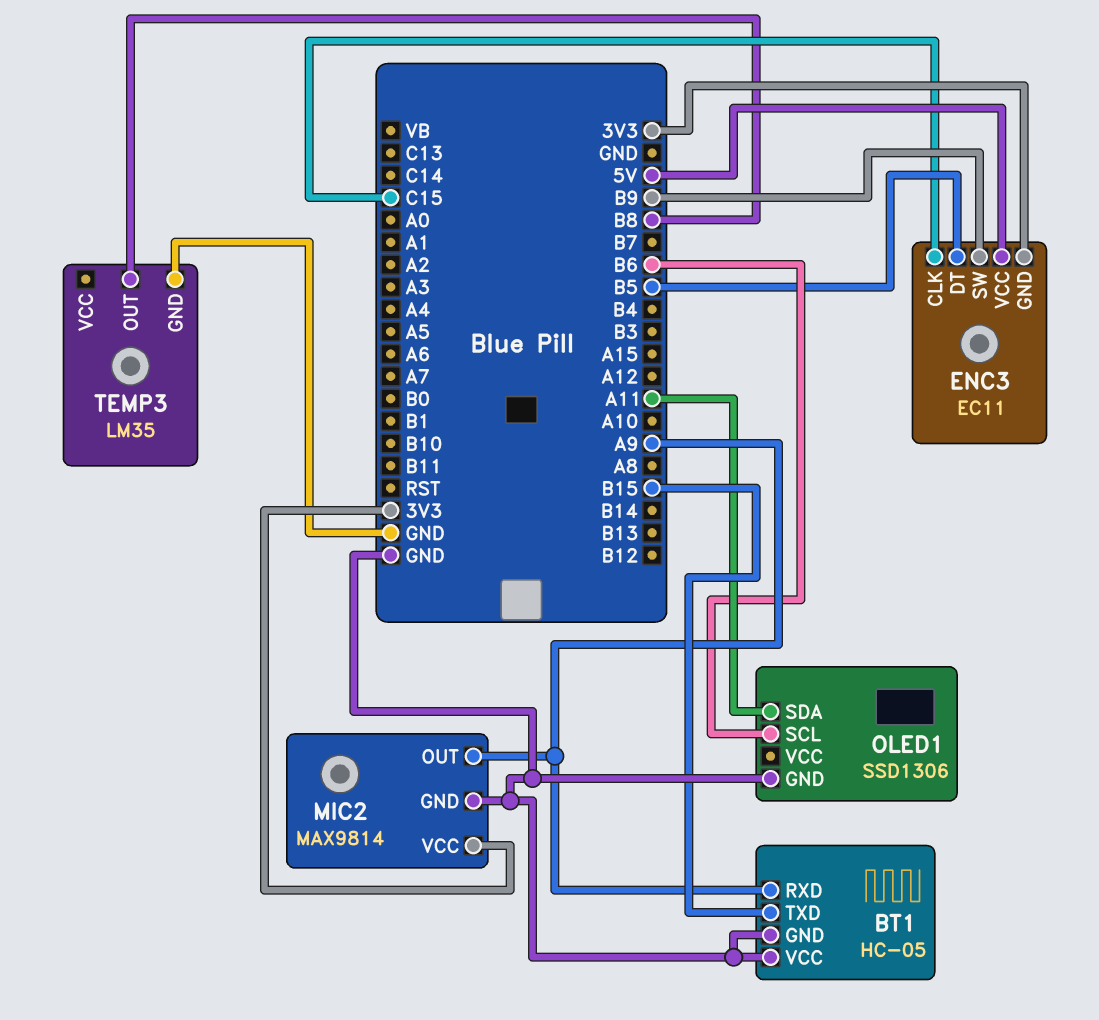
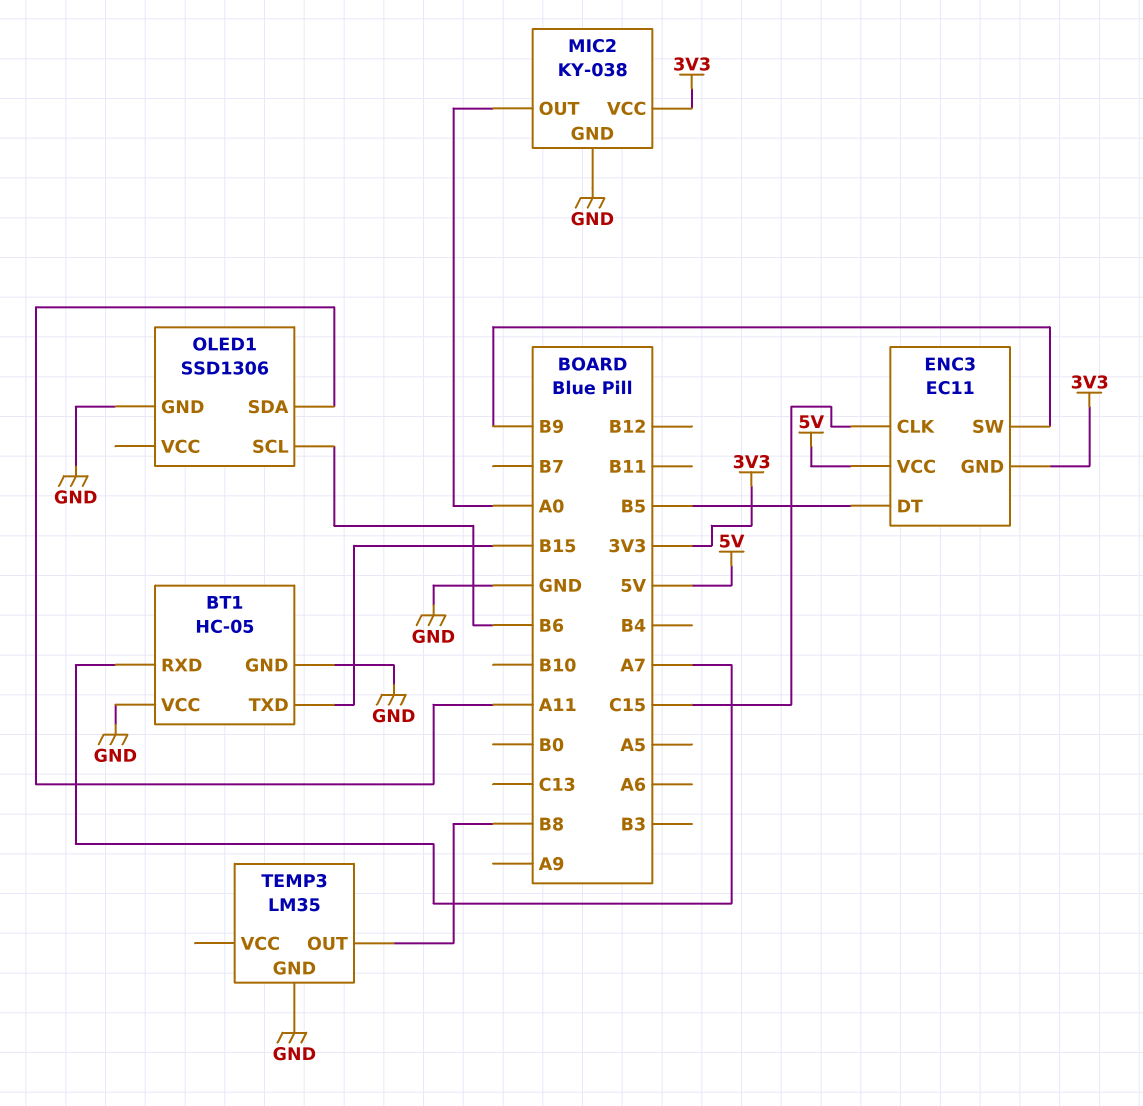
BT1 pin RXD: A9 -> A7
MIC2: MAX9814 -> KY-038
MIC2 pin OUT: A9 -> A0

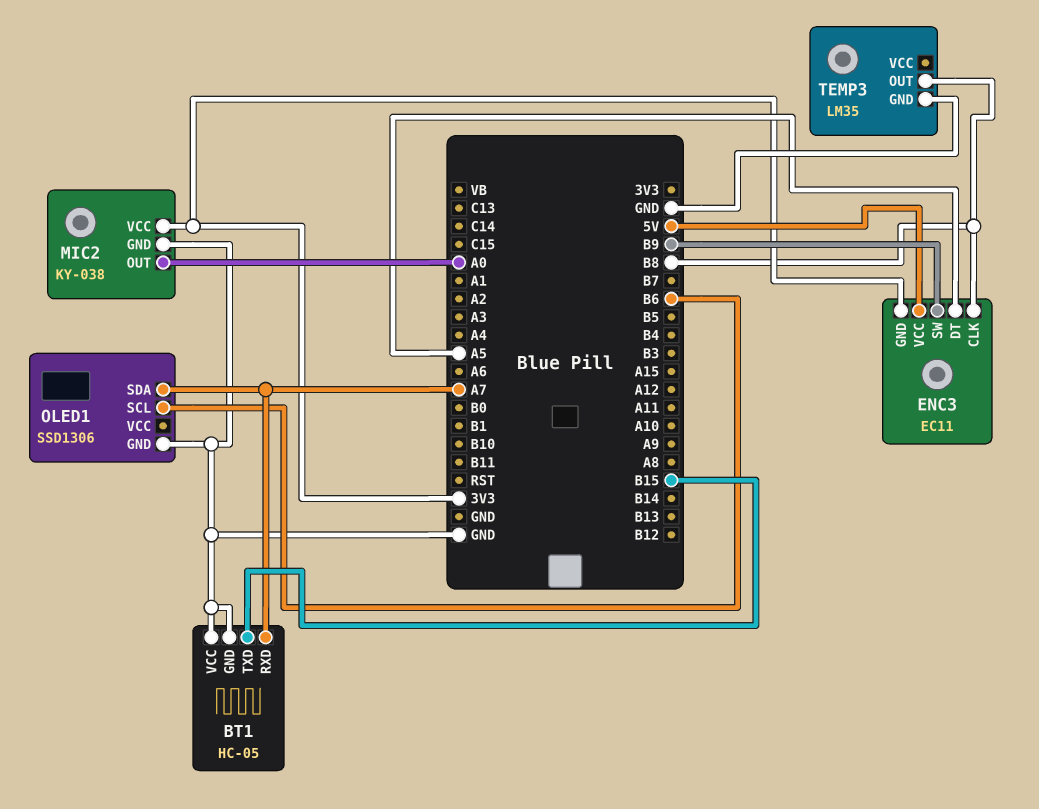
ENC3 pin CLK: C15 -> B8
ENC3 pin DT: B5 -> A5
OLED1 pin SDA: A11 -> A7

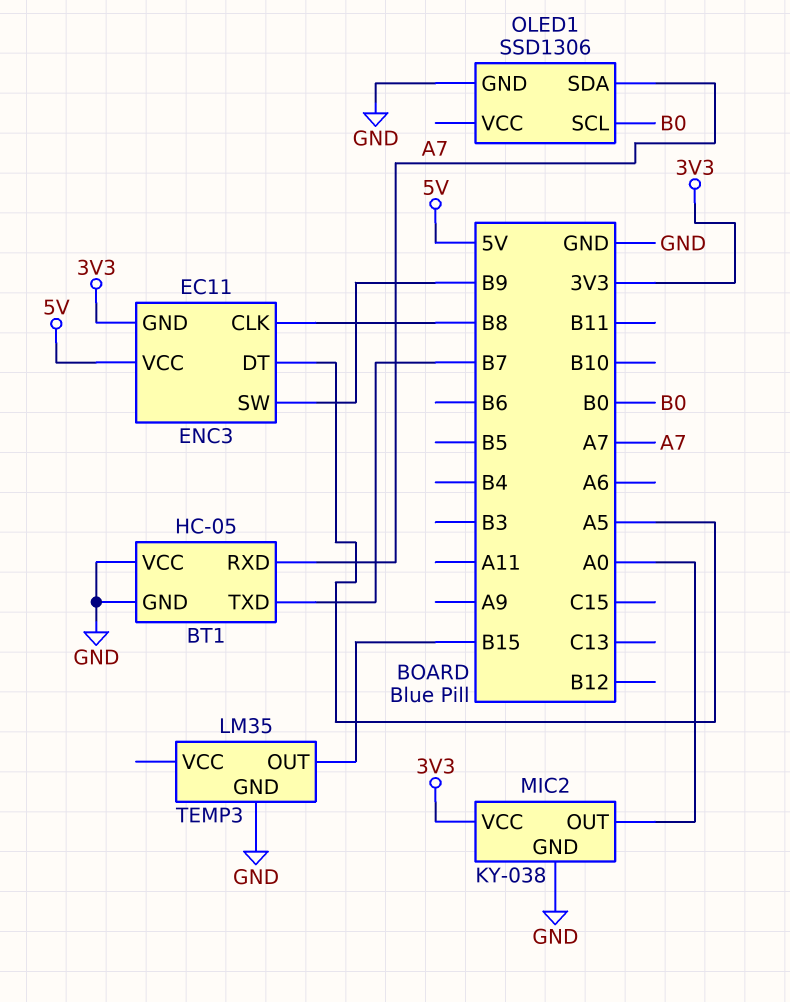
BT1 pin TXD: B15 -> B7
OLED1 pin SCL: B6 -> B0
TEMP3 pin OUT: B8 -> B15

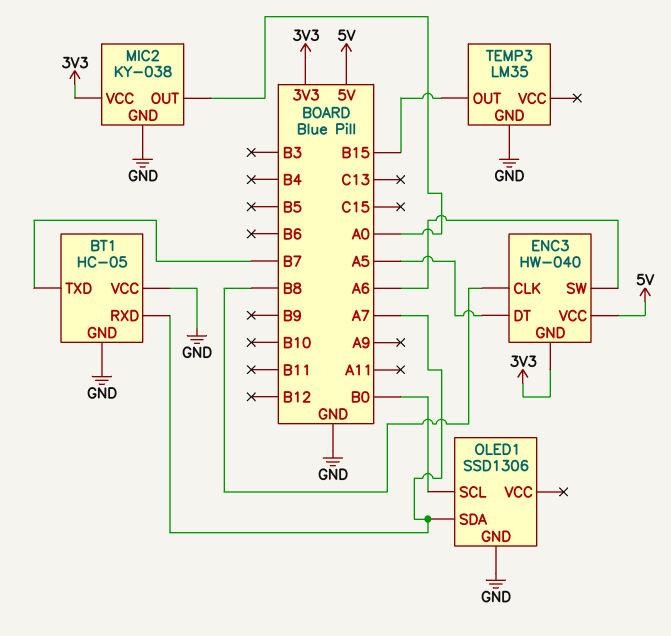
ENC3: EC11 -> HW-040
ENC3 pin SW: B9 -> A6

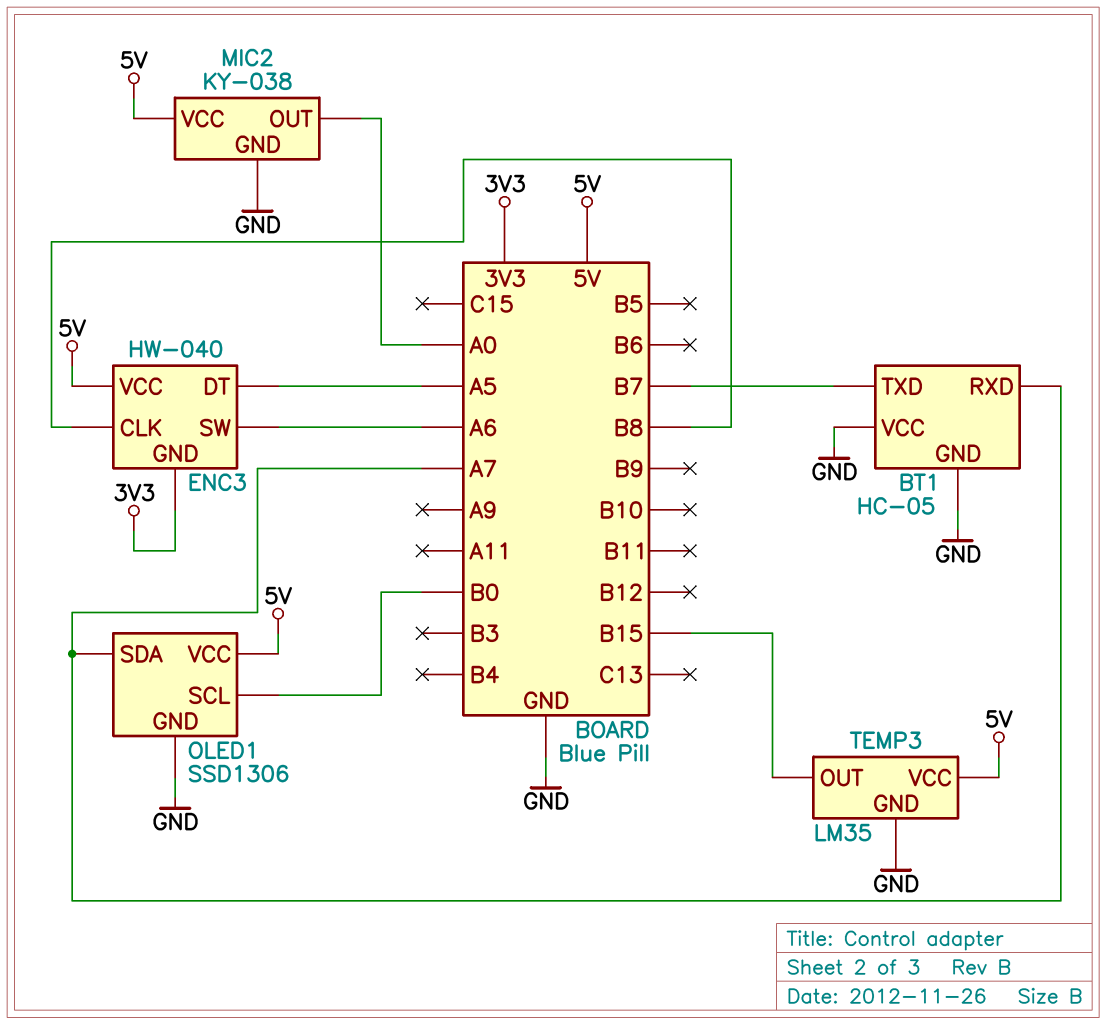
MIC2 pin VCC: 3V3 -> 5V
OLED1 pin VCC: none -> 5V
TEMP3 pin VCC: none -> 5V

